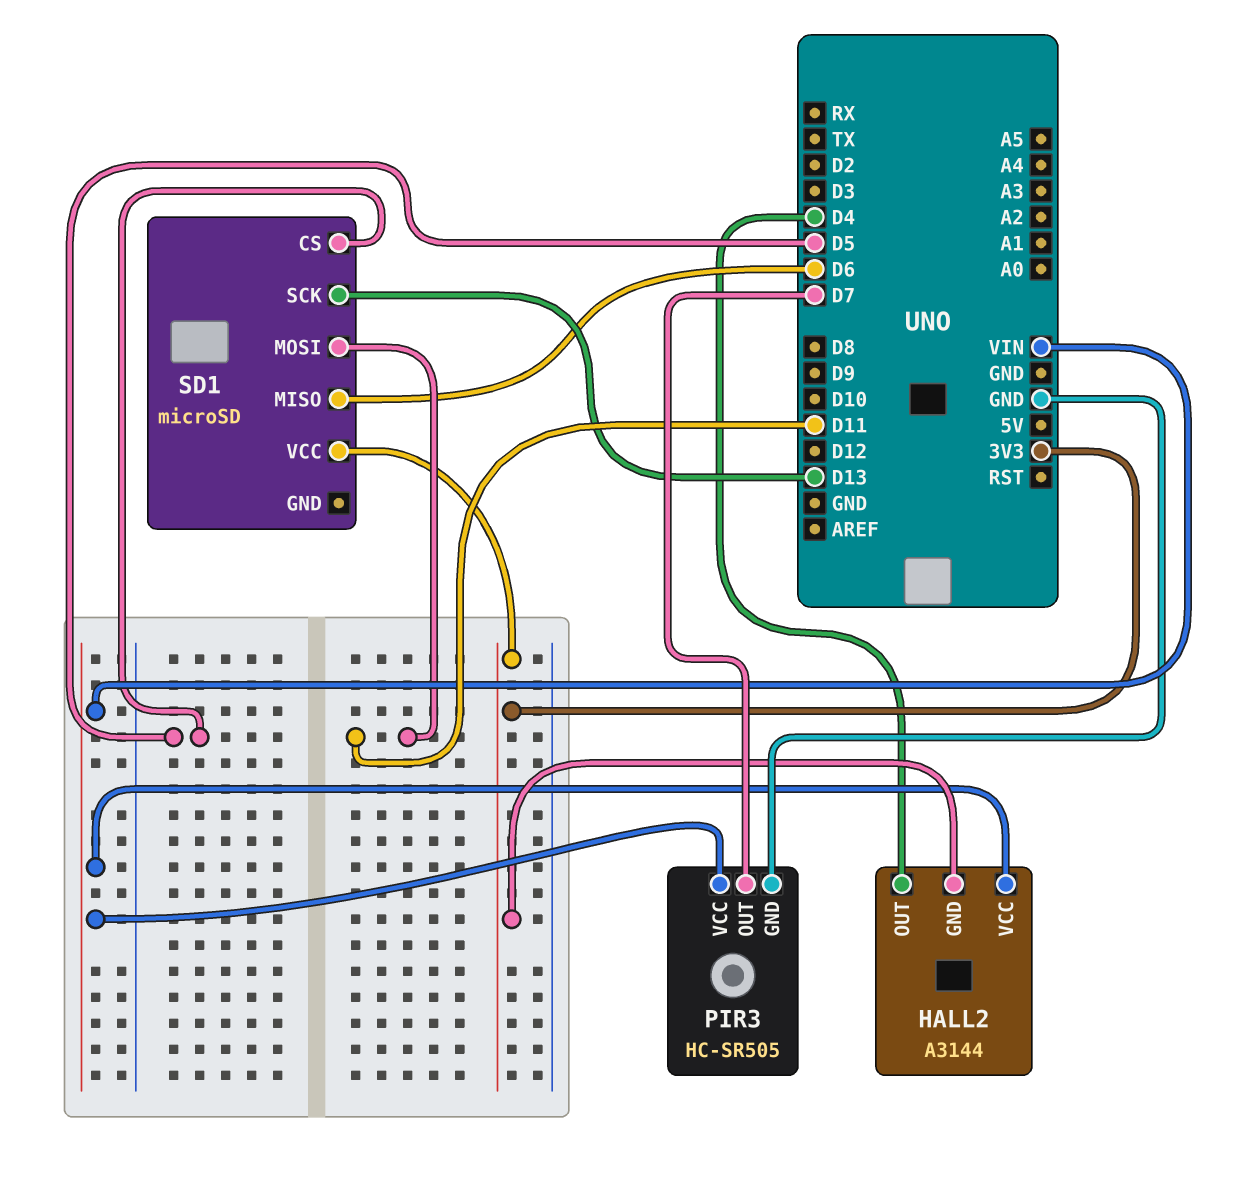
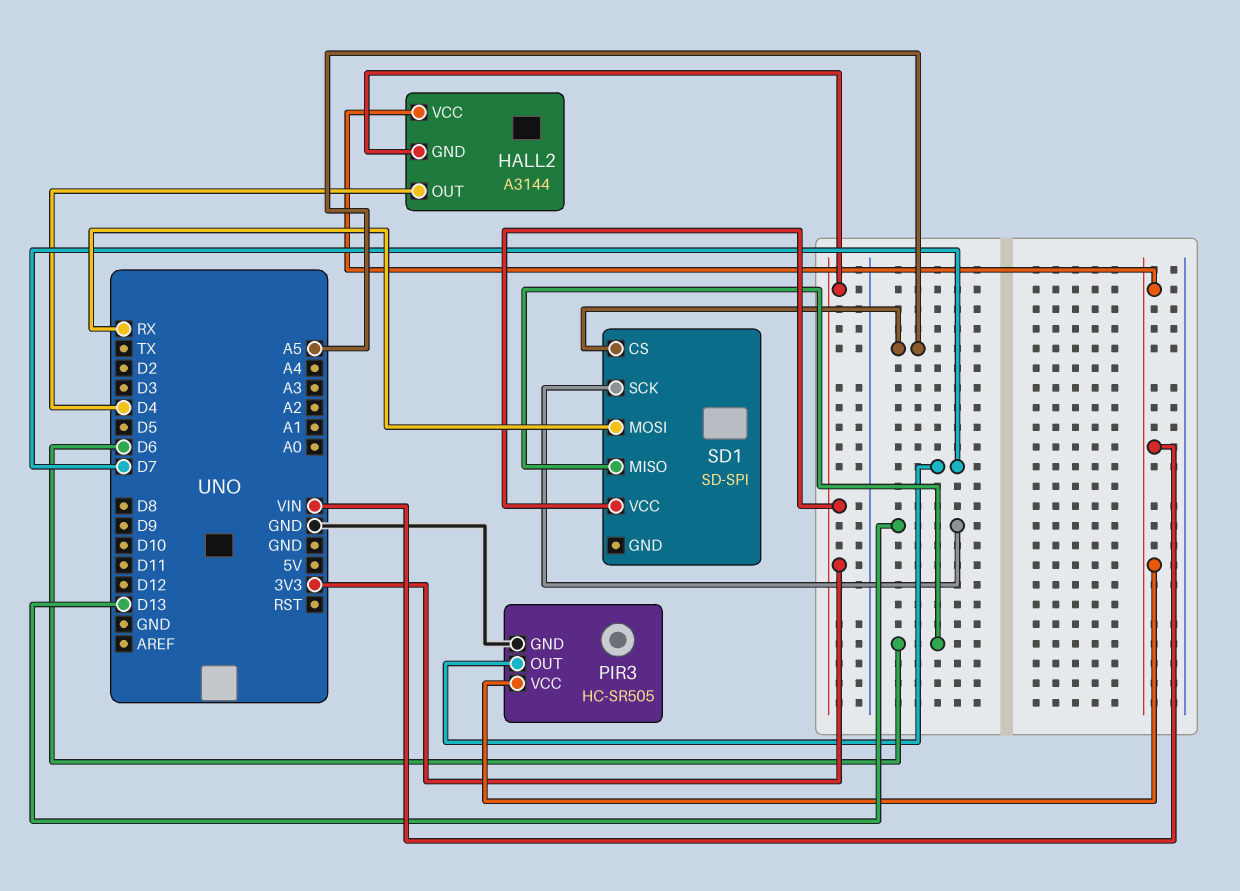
SD1: microSD -> SD-SPI
SD1 pin CS: D5 -> A5
SD1 pin MOSI: D11 -> RX

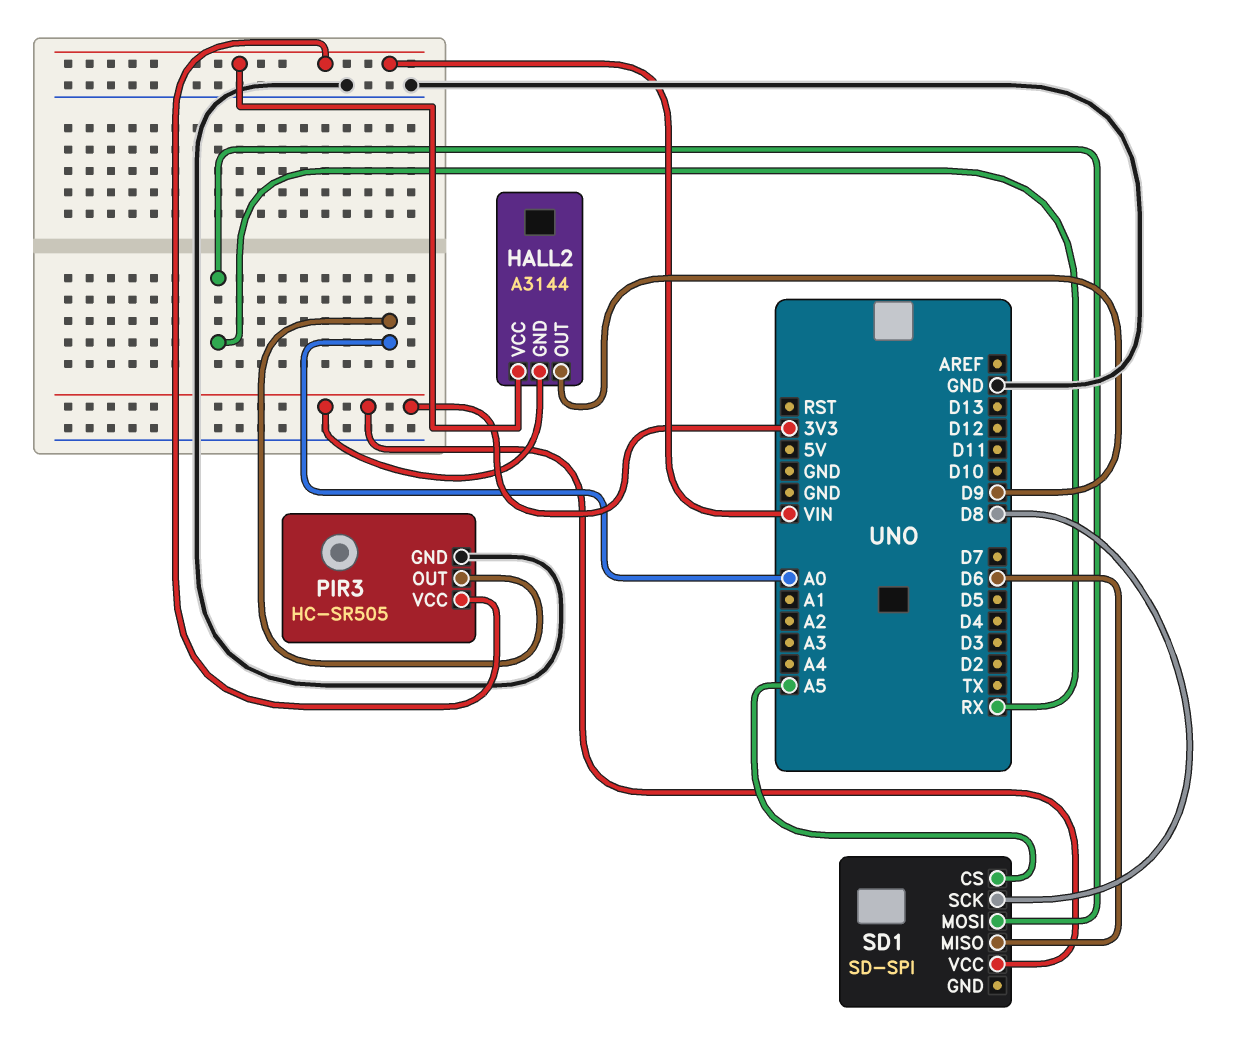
HALL2 pin OUT: D4 -> D9
PIR3 pin OUT: D7 -> A0
SD1 pin SCK: D13 -> D8

